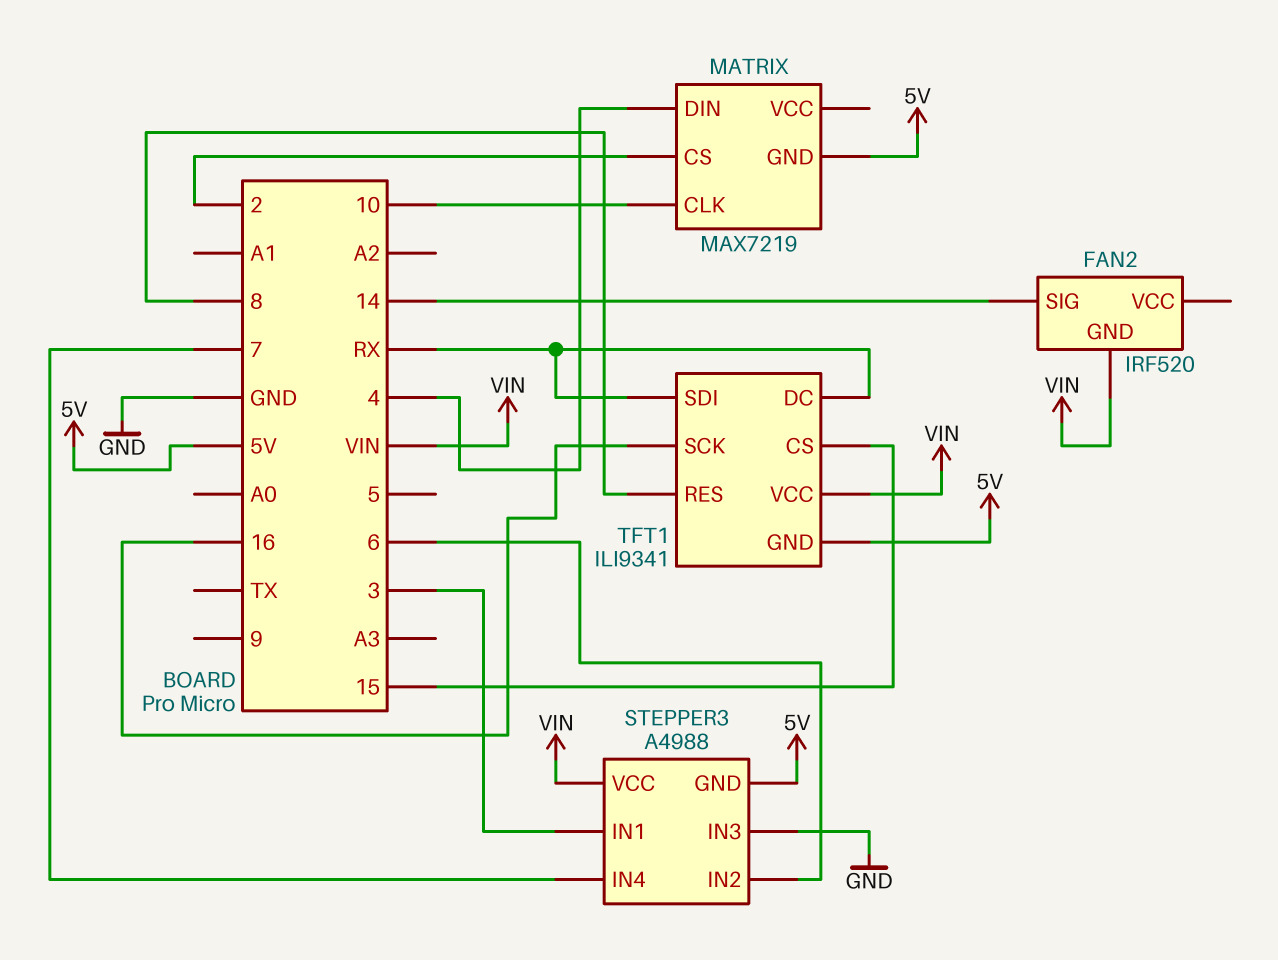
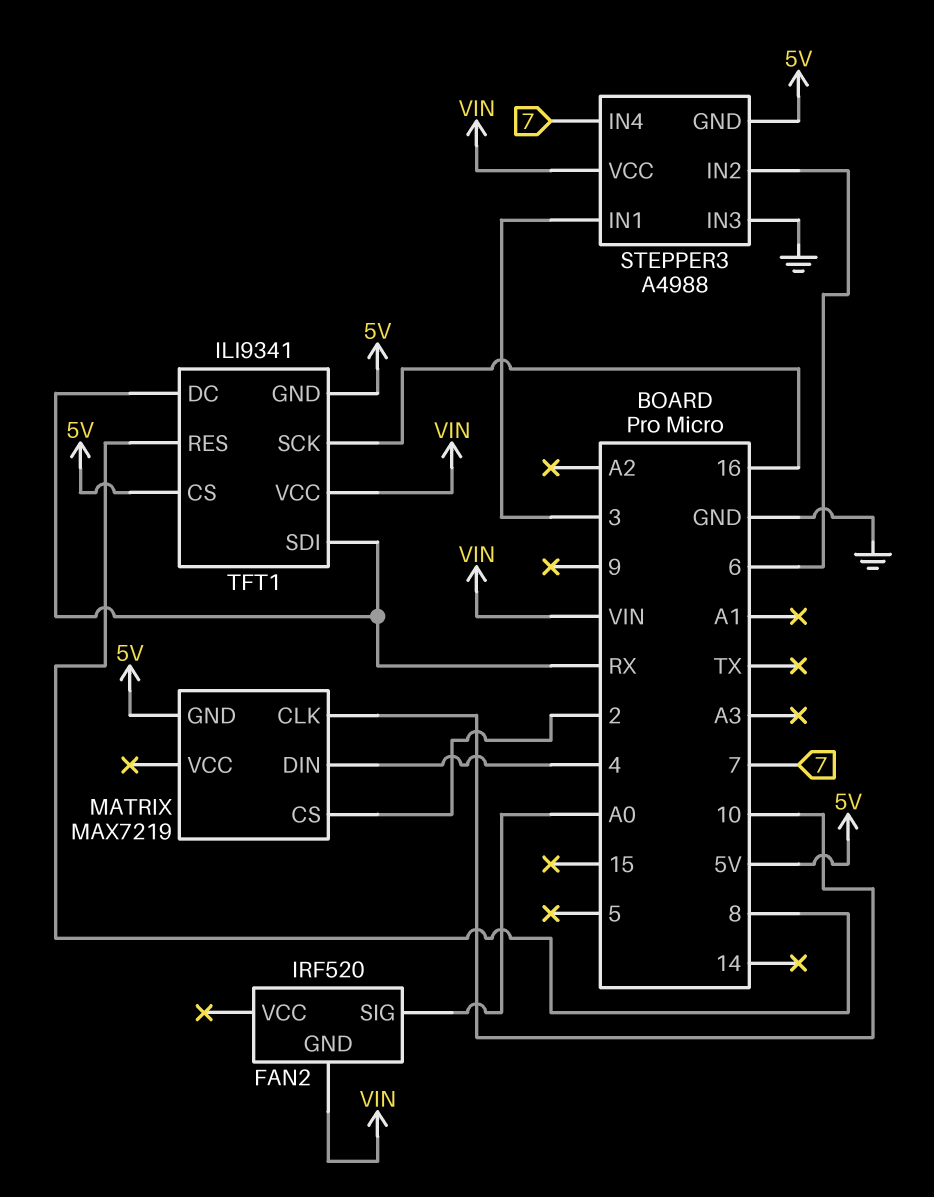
FAN2 pin SIG: 14 -> A0
TFT1 pin CS: 15 -> 5V

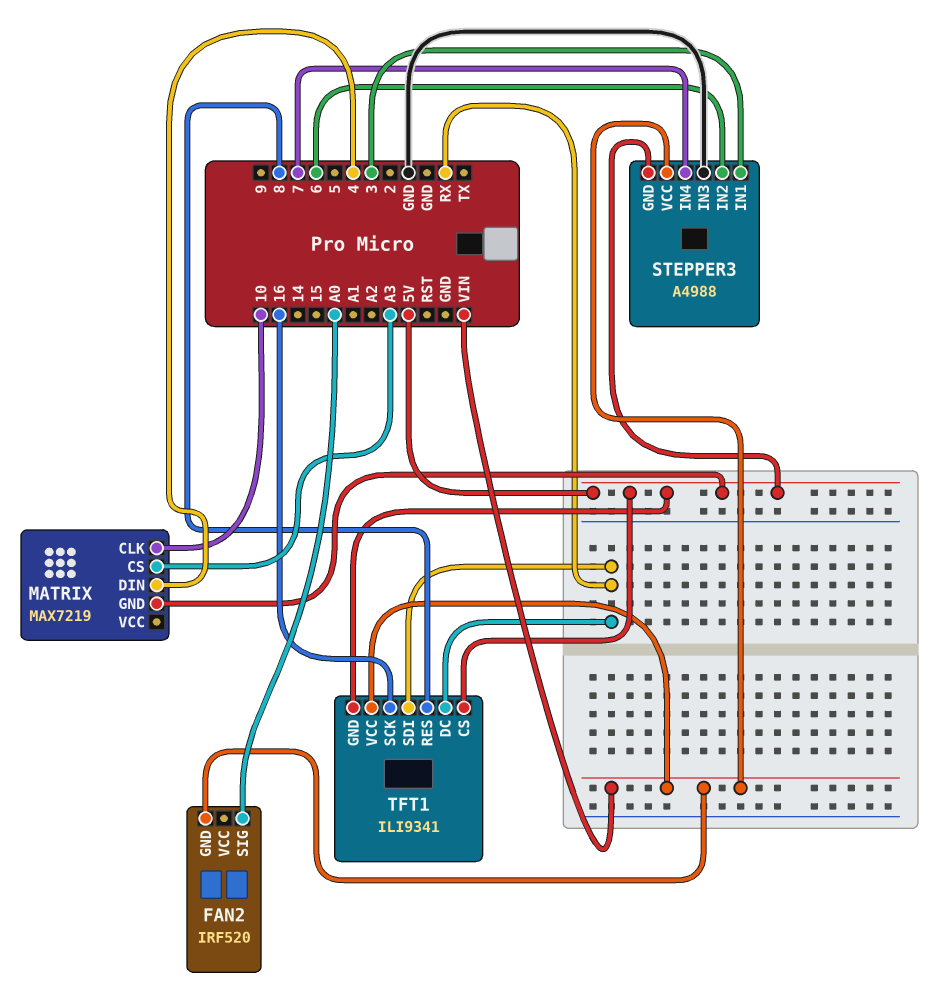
MATRIX pin CS: 2 -> A3

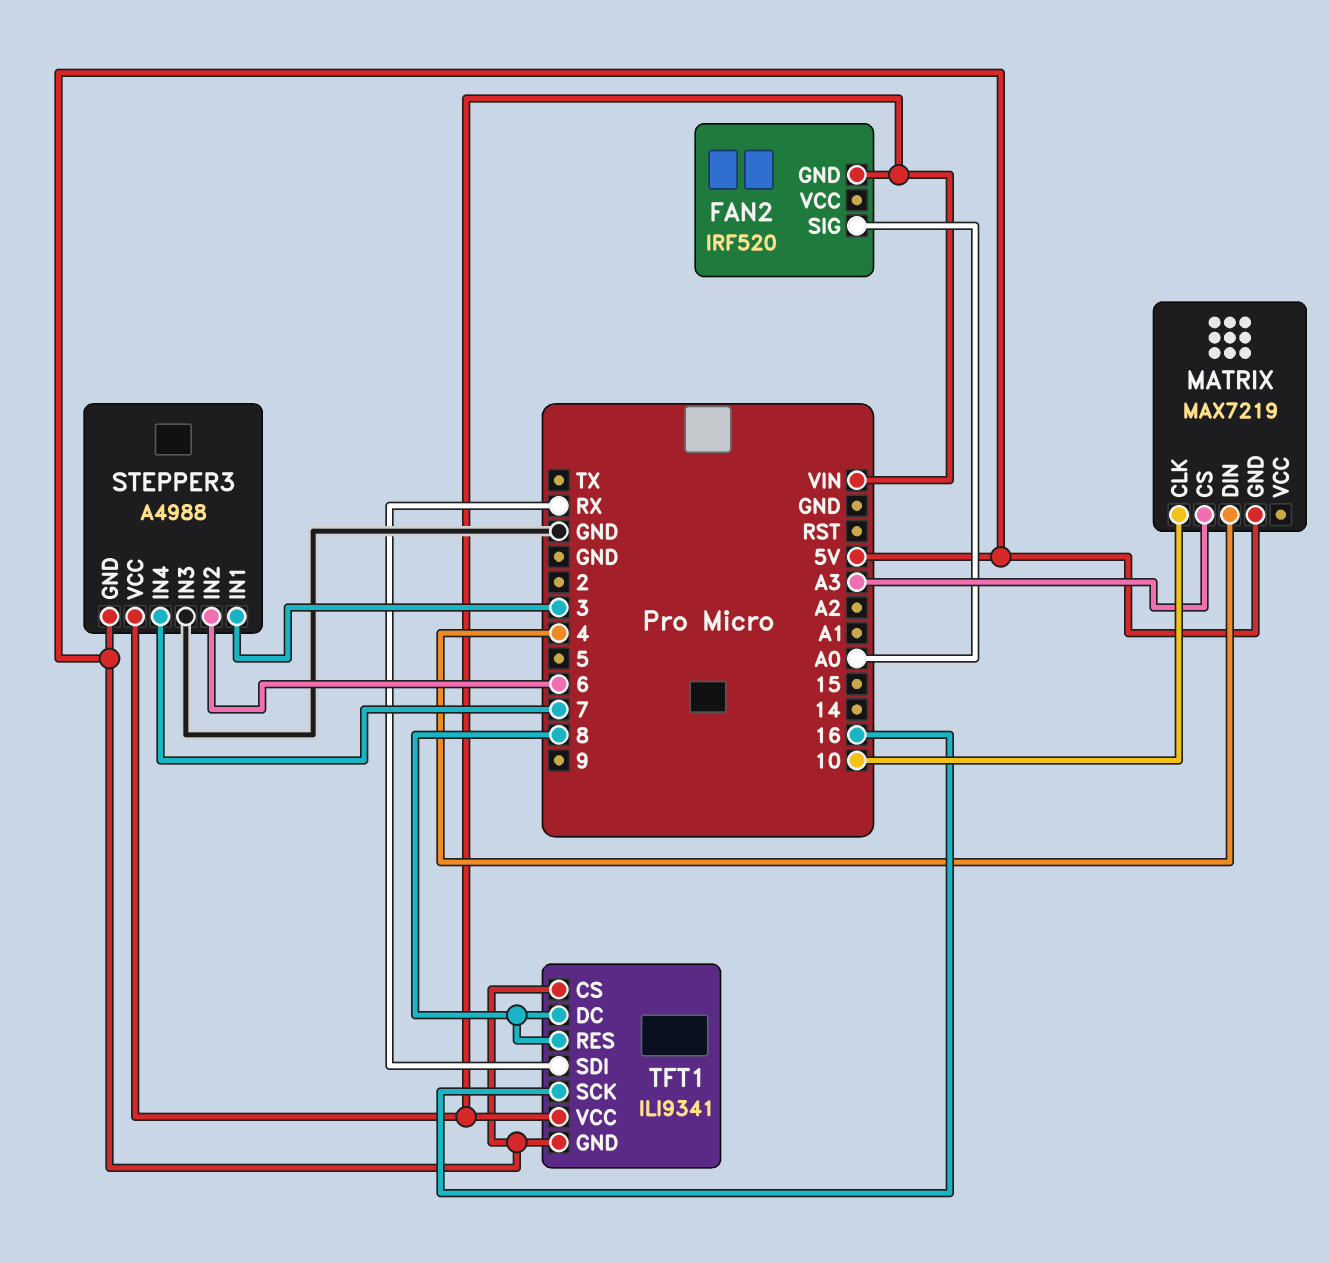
TFT1 pin DC: RX -> 8

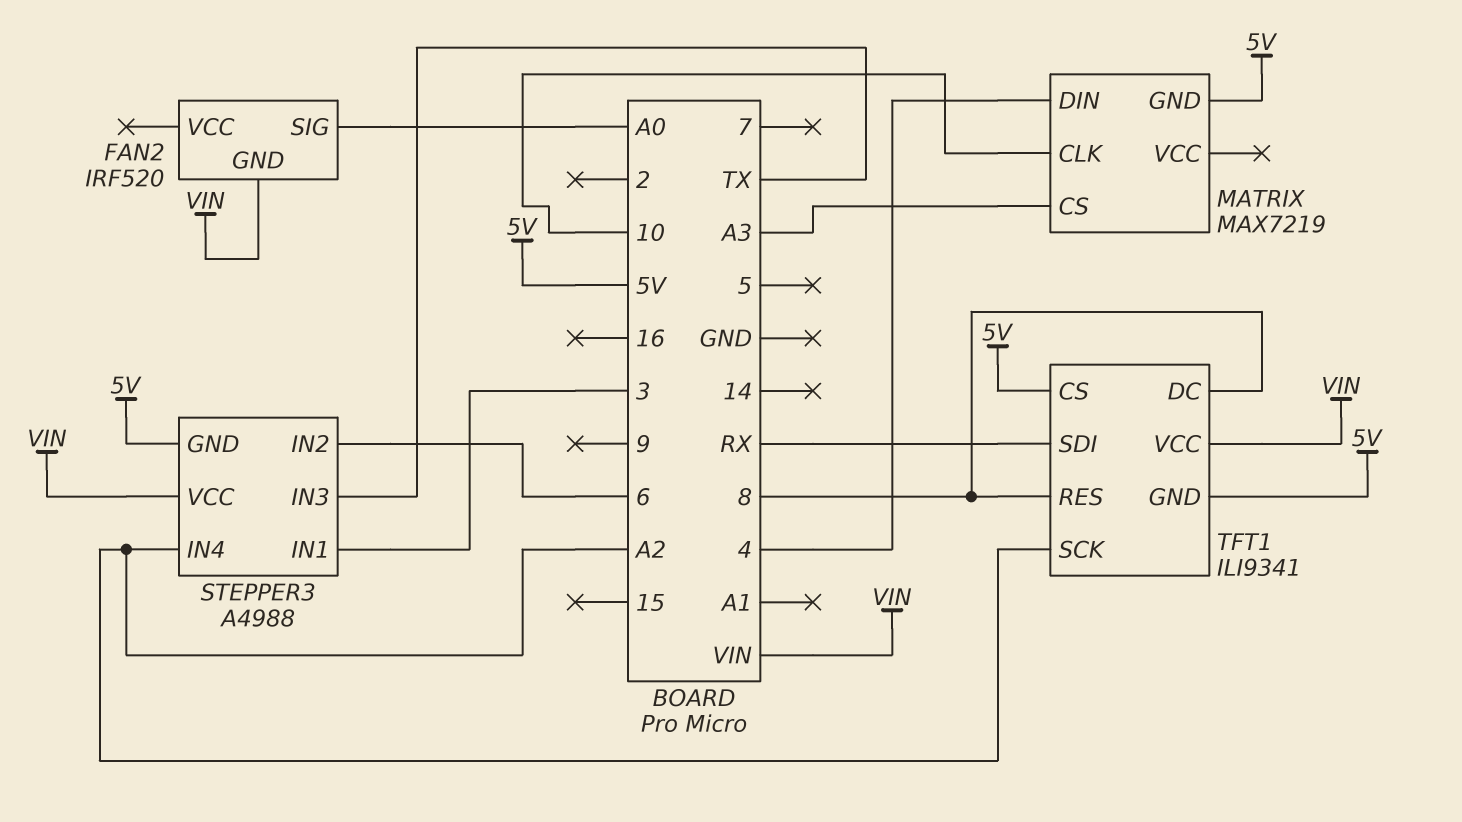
STEPPER3 pin IN3: GND -> TX
STEPPER3 pin IN4: 7 -> A2
TFT1 pin SCK: 16 -> A2

